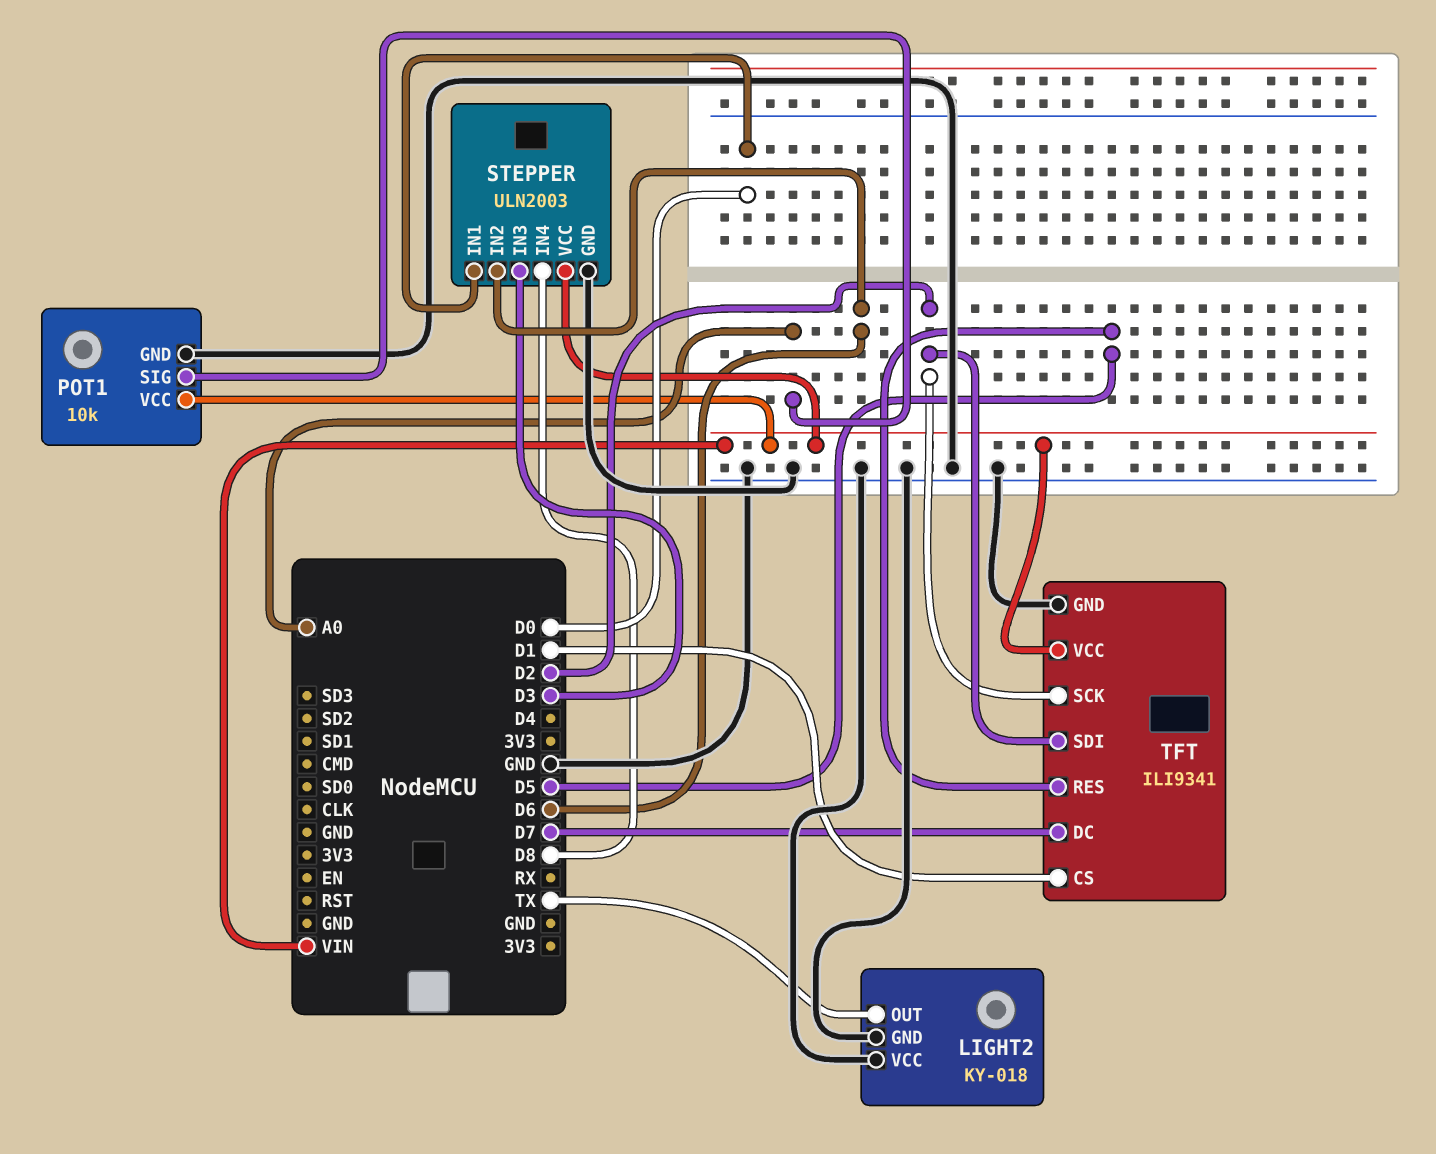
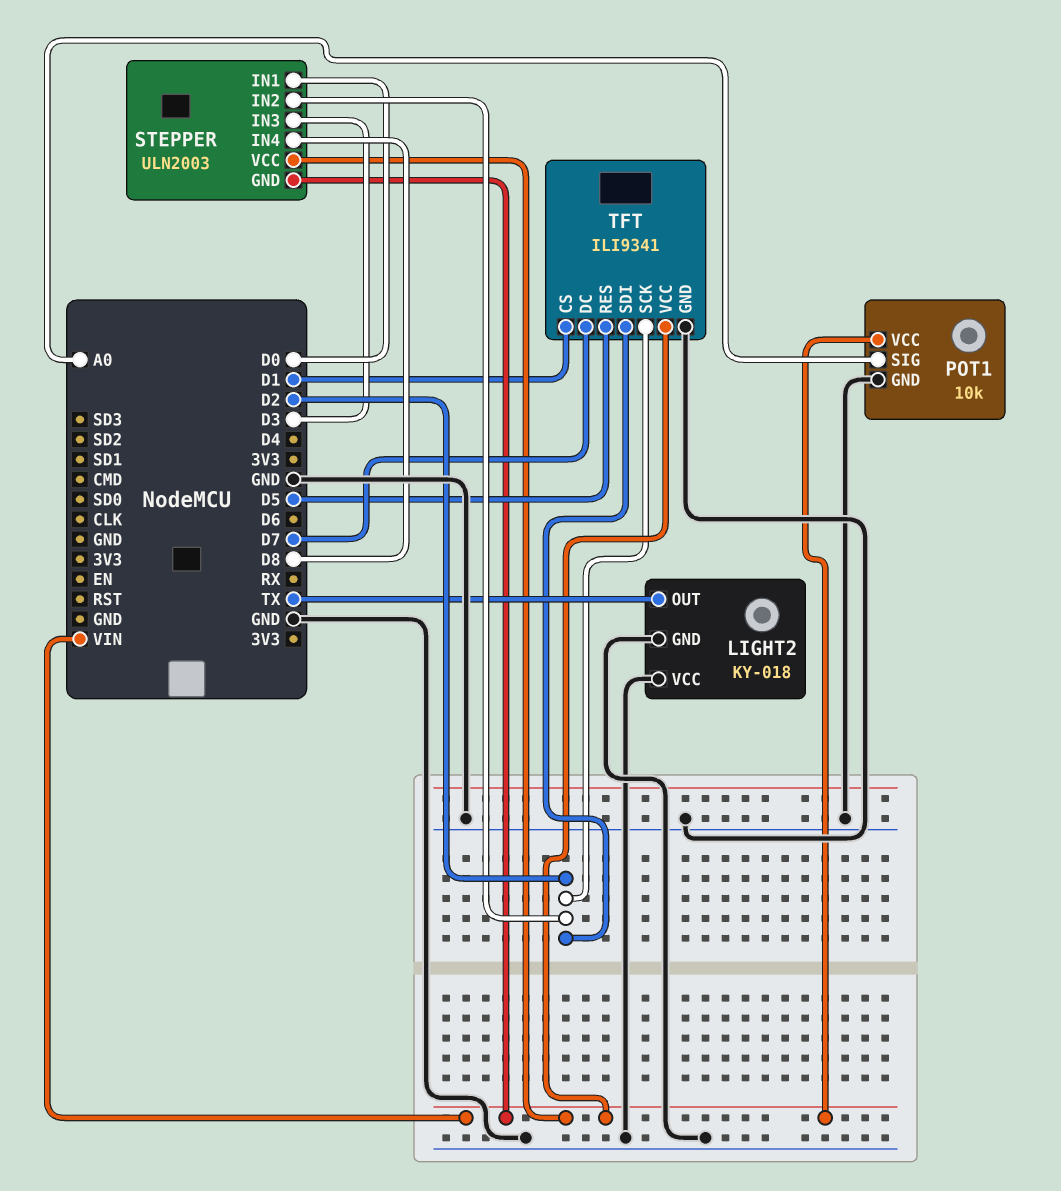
STEPPER pin GND: GND -> VIN
STEPPER pin IN2: D6 -> D2

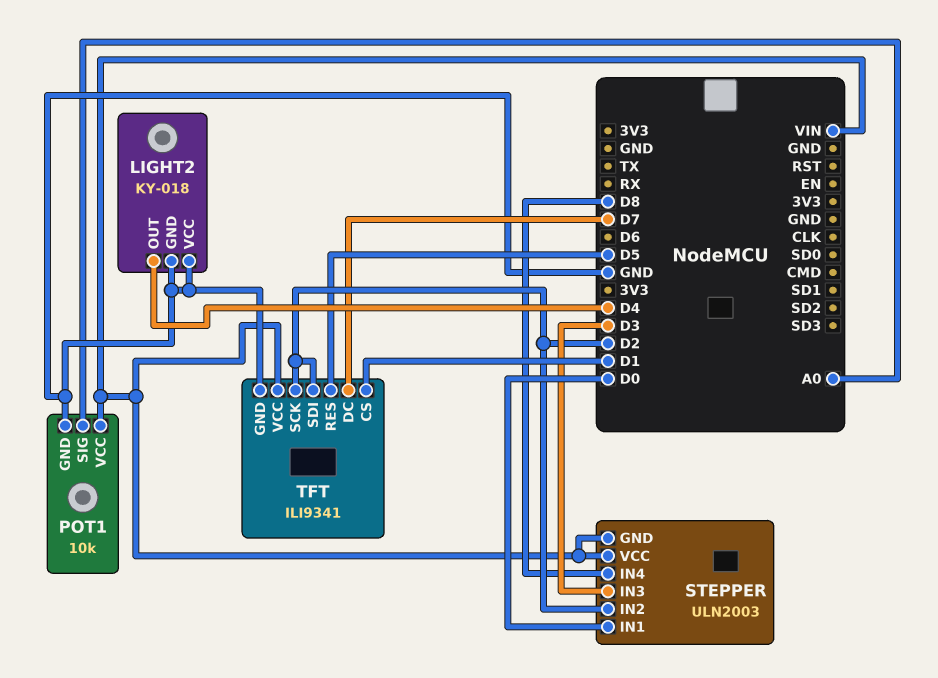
LIGHT2 pin OUT: TX -> D4

